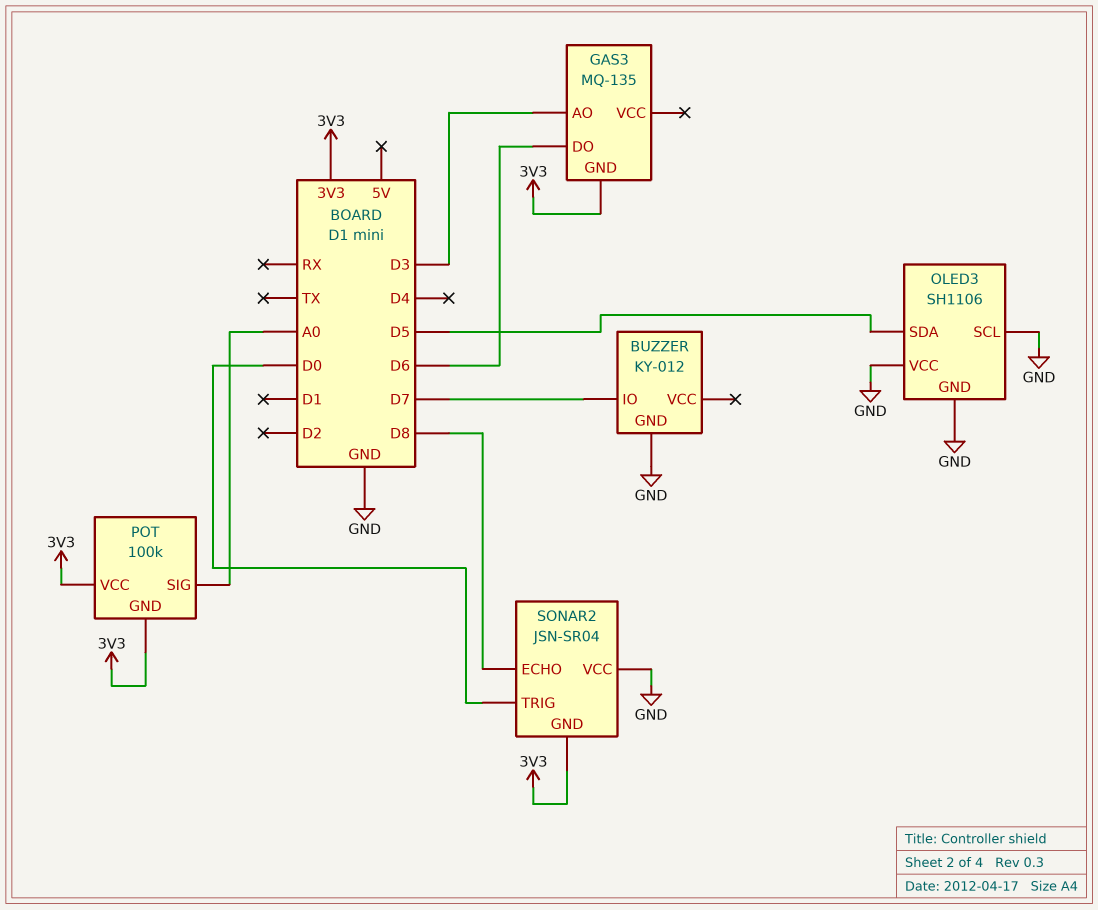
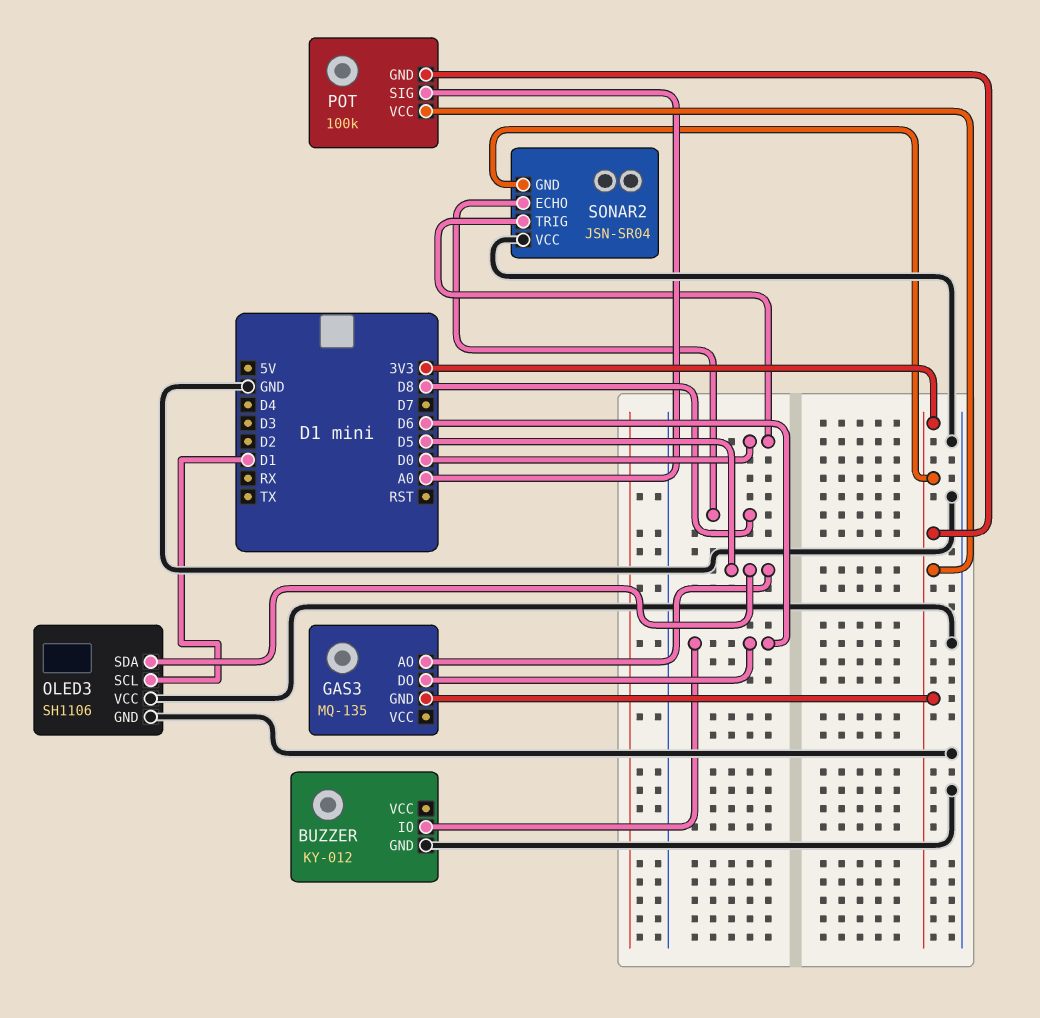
BUZZER pin IO: D7 -> D6
GAS3 pin AO: D3 -> D5
OLED3 pin SCL: GND -> D1

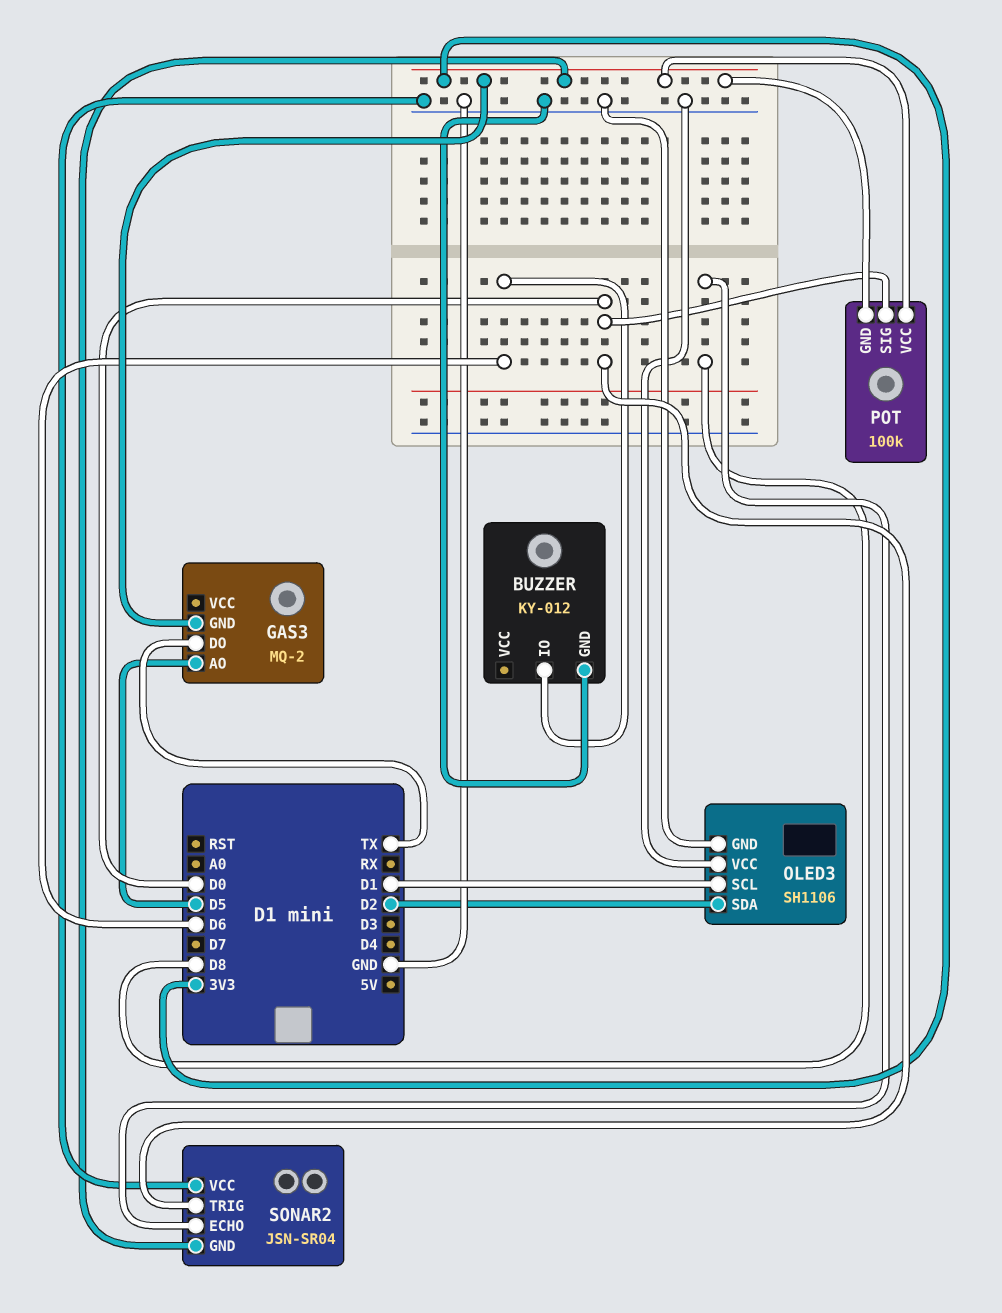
GAS3: MQ-135 -> MQ-2
GAS3 pin DO: D6 -> TX
OLED3 pin SDA: D5 -> D2
POT pin SIG: A0 -> D0

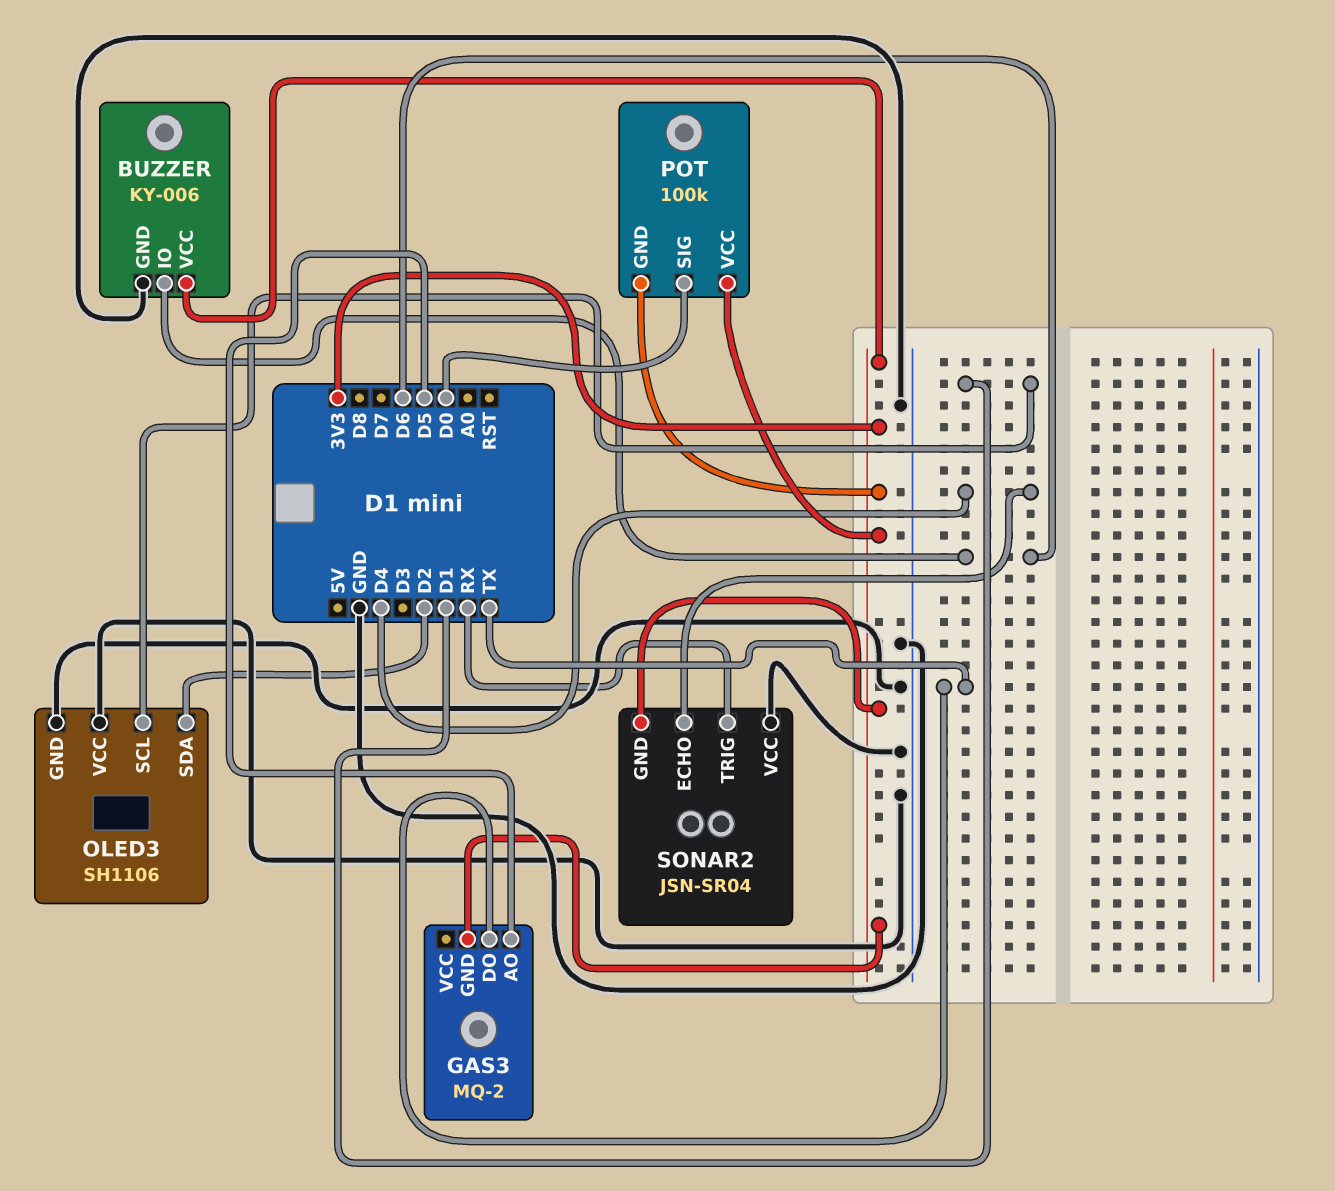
BUZZER: KY-012 -> KY-006
BUZZER pin VCC: none -> 3V3
SONAR2 pin ECHO: D8 -> D4
SONAR2 pin TRIG: D0 -> RX

